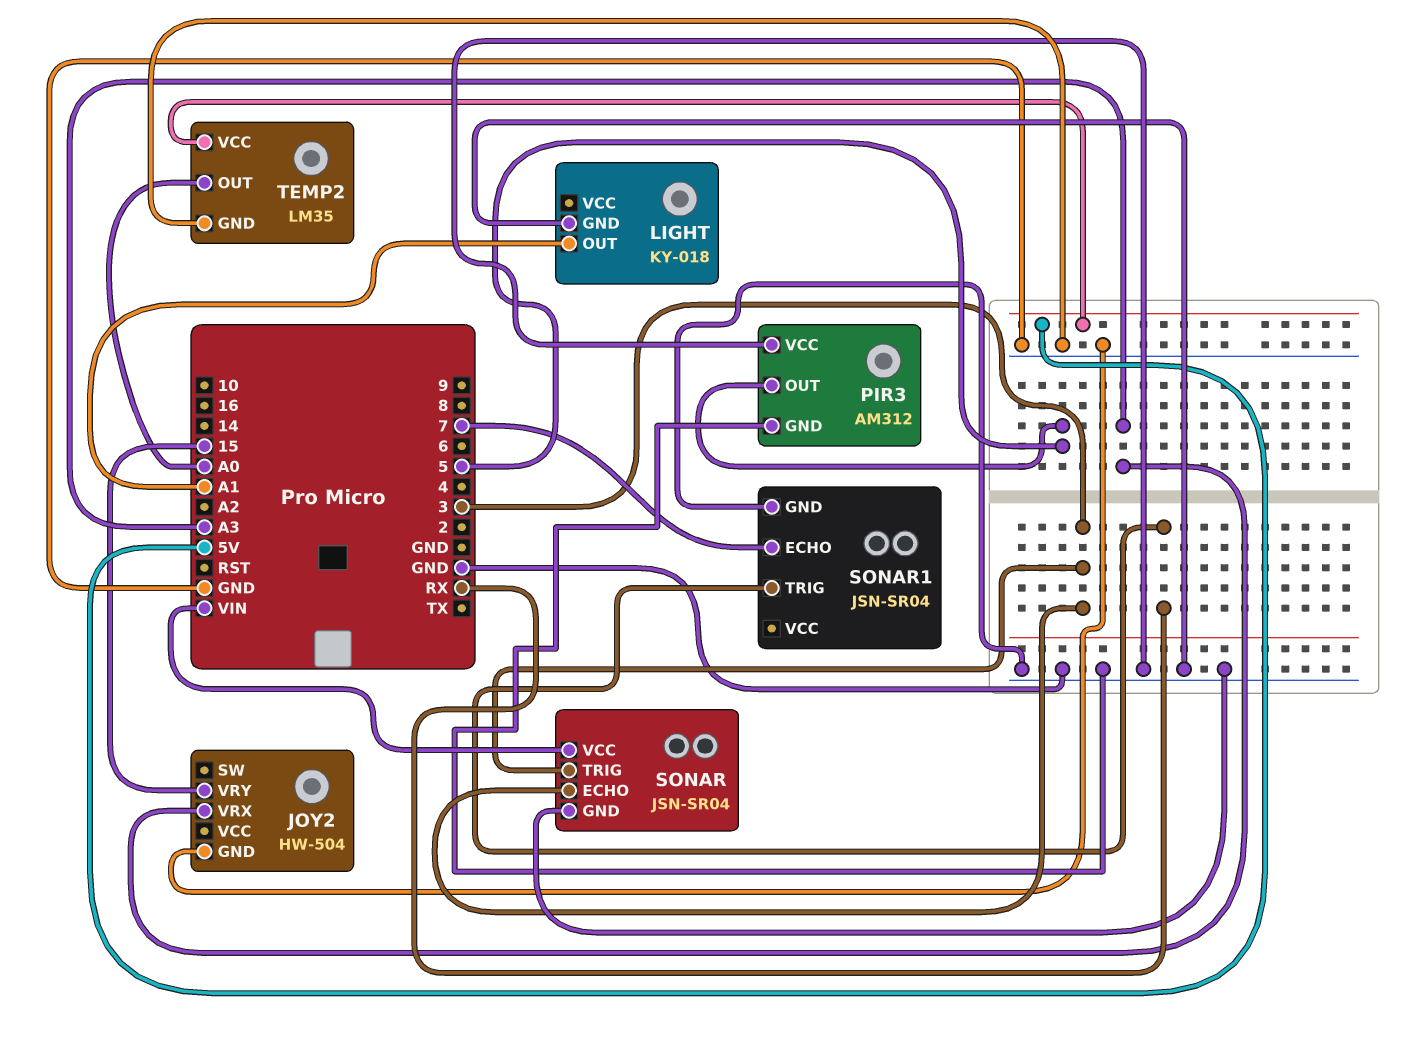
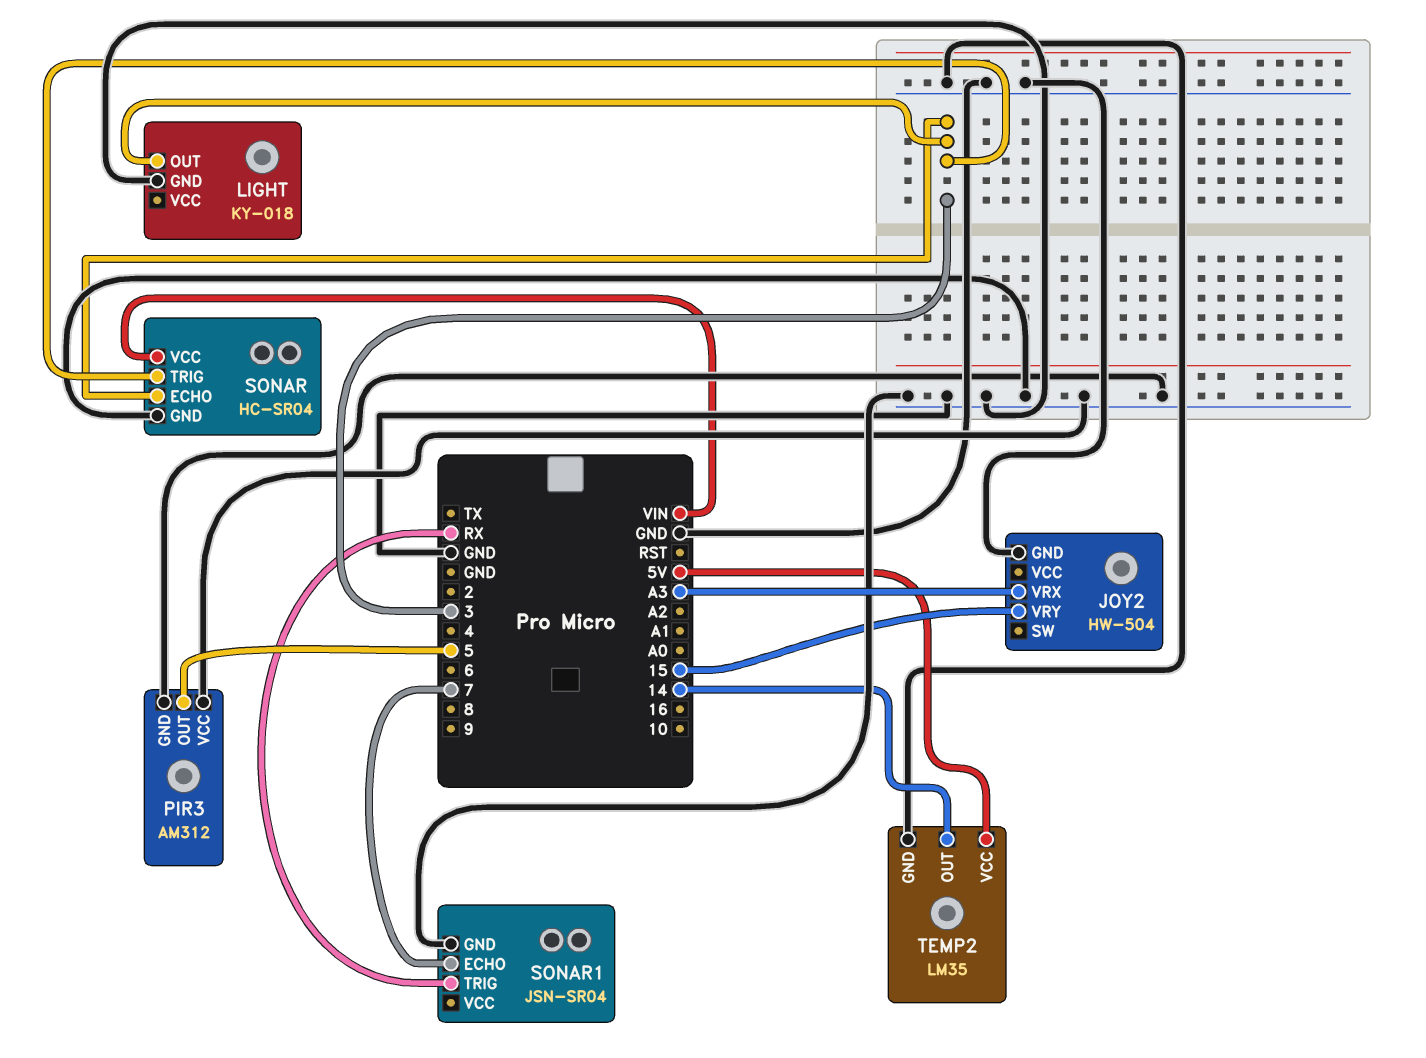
LIGHT pin OUT: A1 -> 3
SONAR: JSN-SR04 -> HC-SR04
TEMP2 pin OUT: A0 -> 14

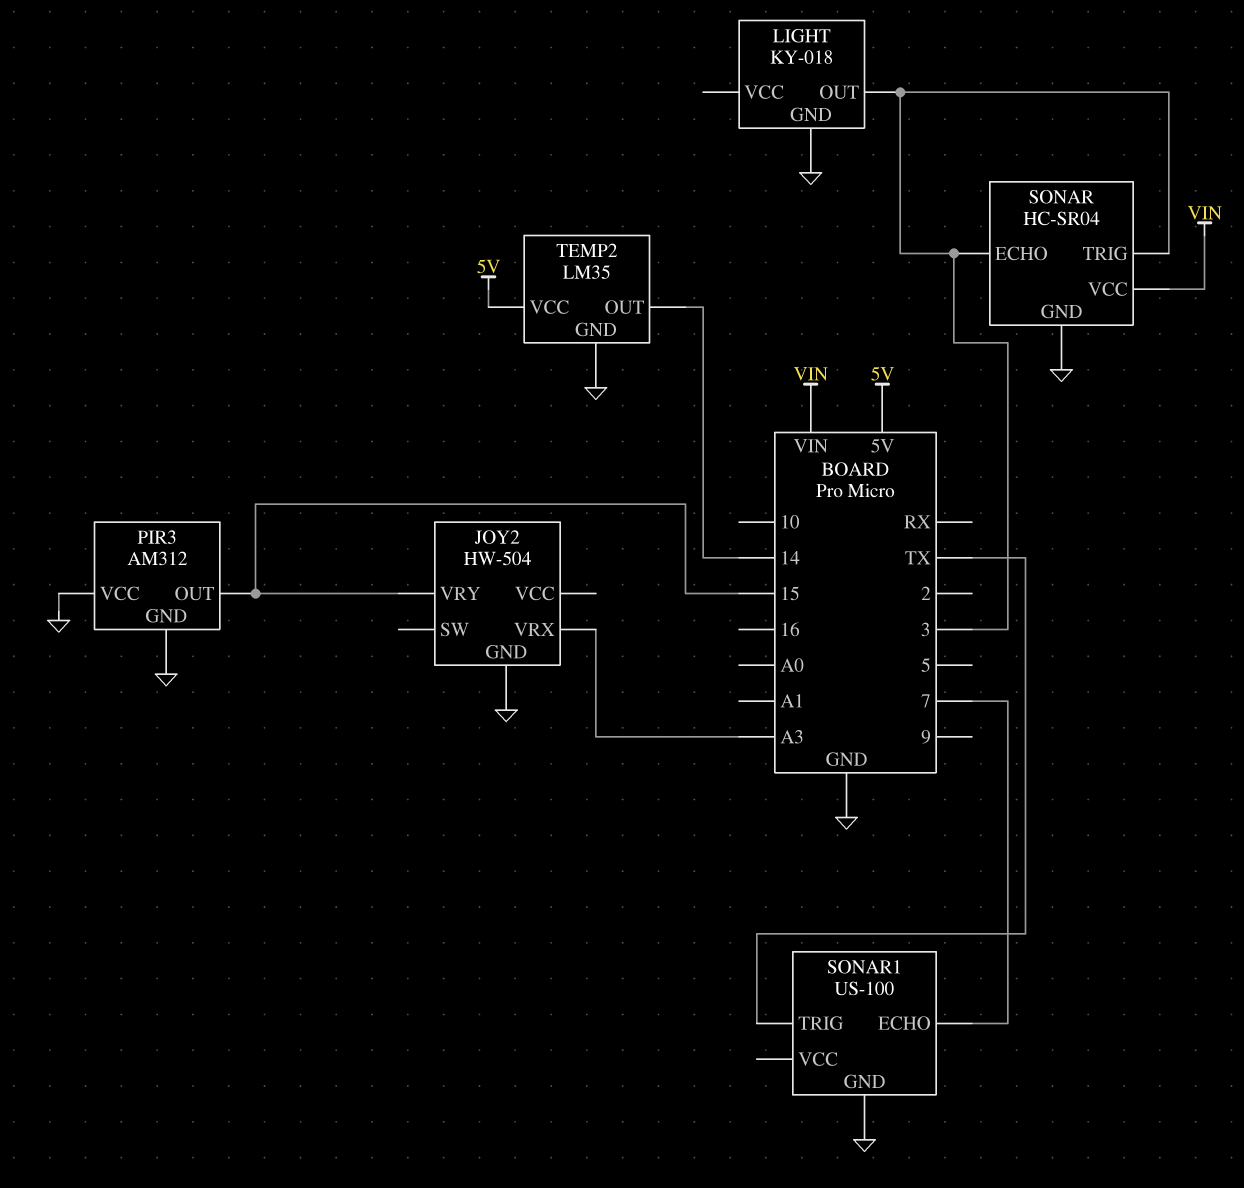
PIR3 pin OUT: 5 -> 15
SONAR1: JSN-SR04 -> US-100
SONAR1 pin TRIG: RX -> TX

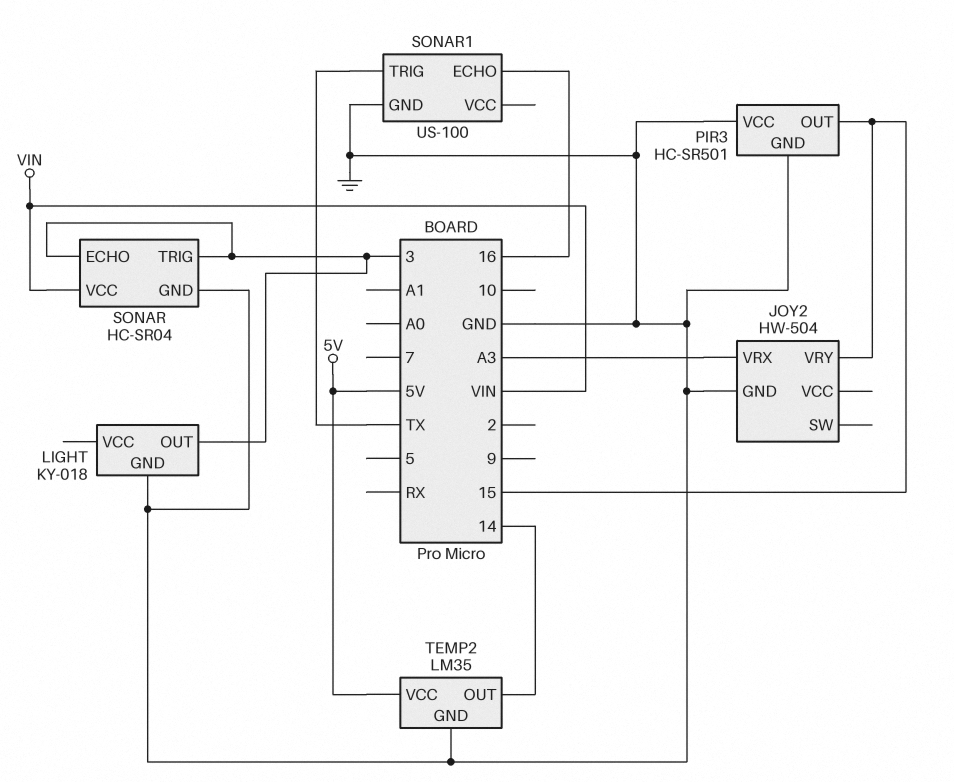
PIR3: AM312 -> HC-SR501
SONAR1 pin ECHO: 7 -> 16

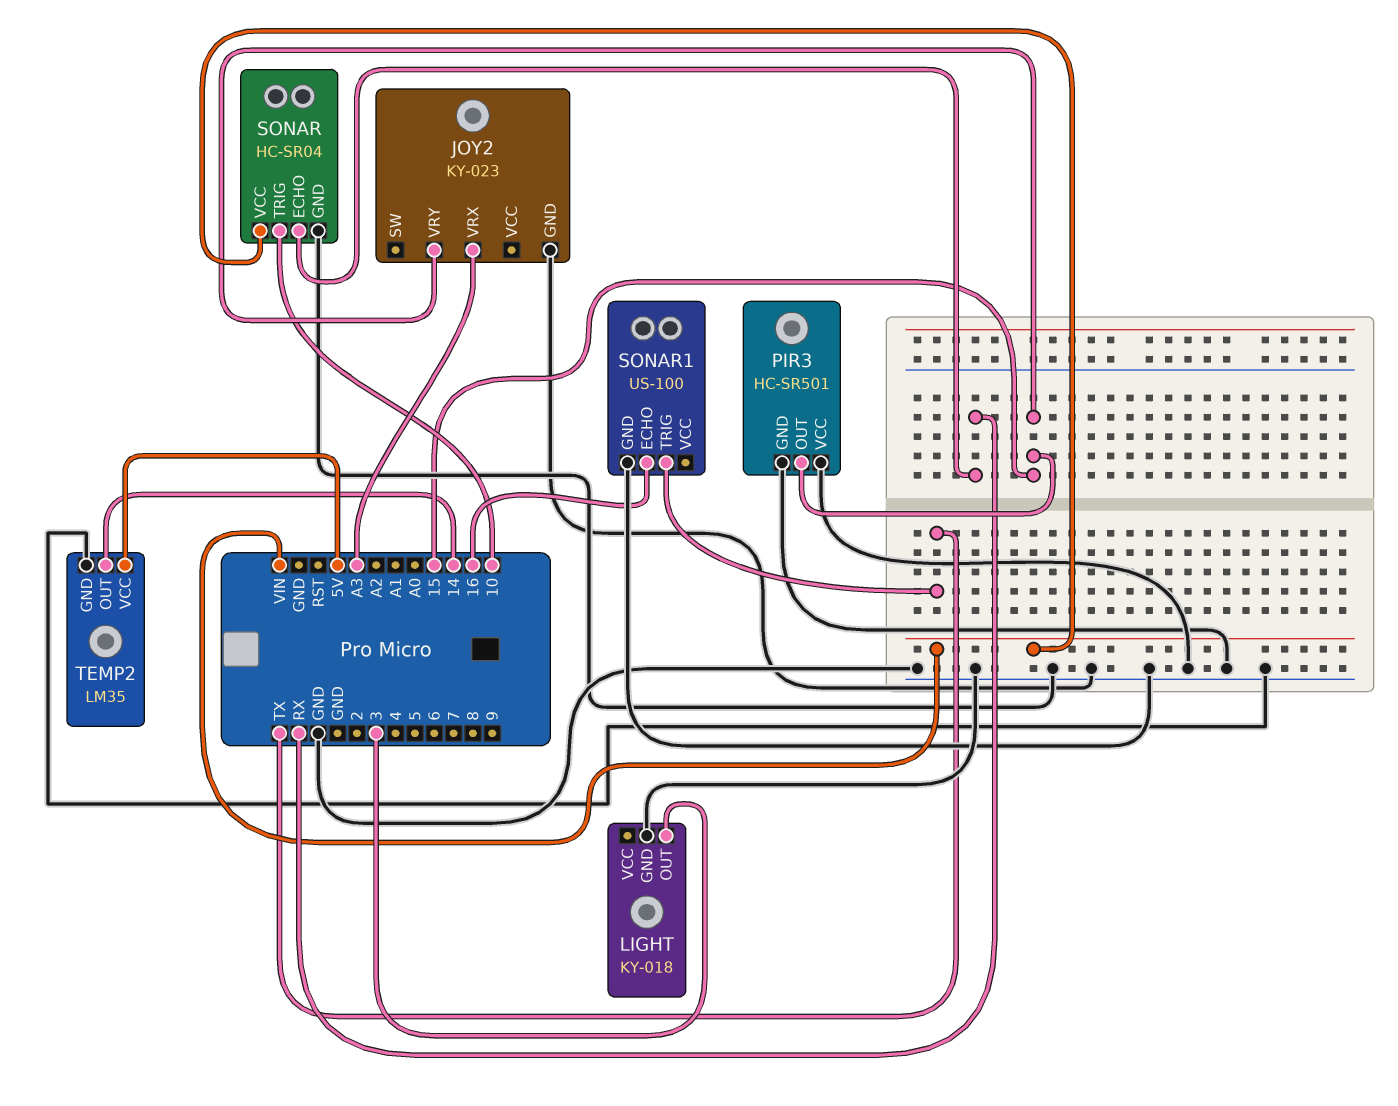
JOY2: HW-504 -> KY-023
SONAR pin ECHO: 3 -> RX
SONAR pin TRIG: 3 -> 10

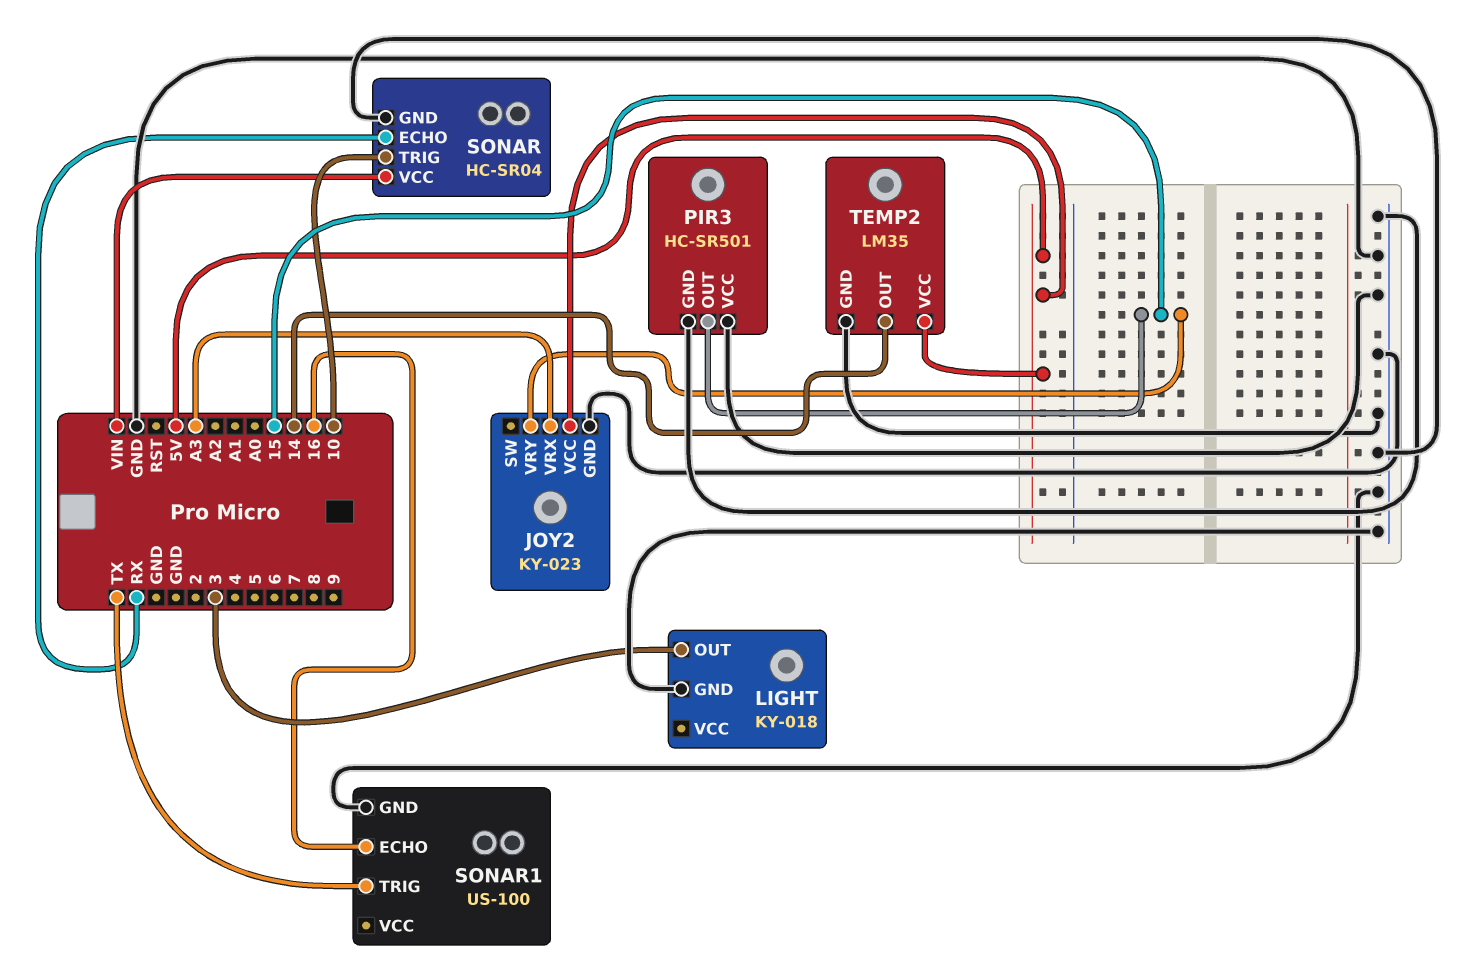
JOY2 pin VCC: none -> 5V

